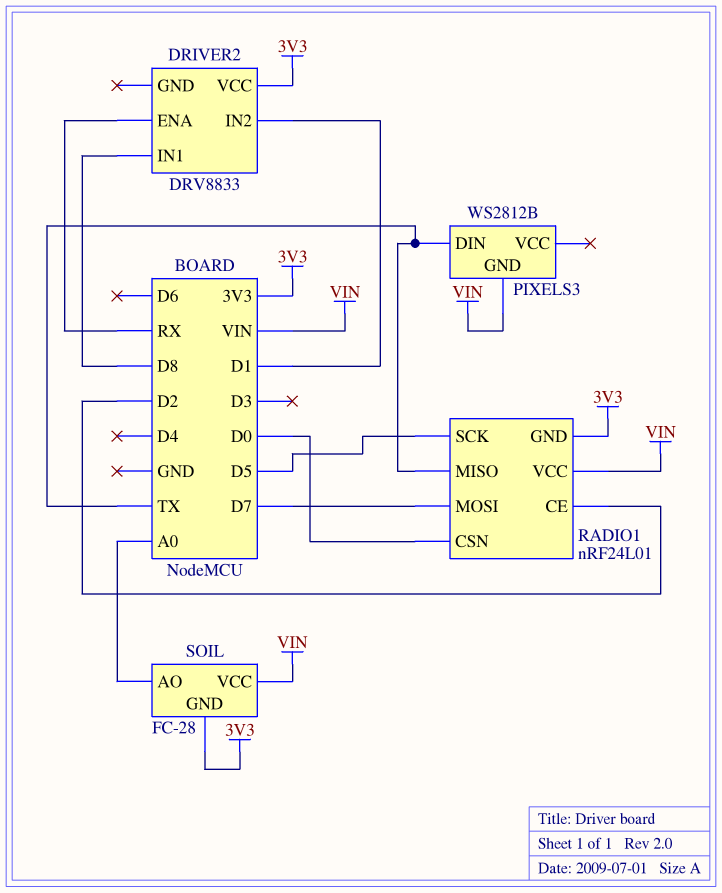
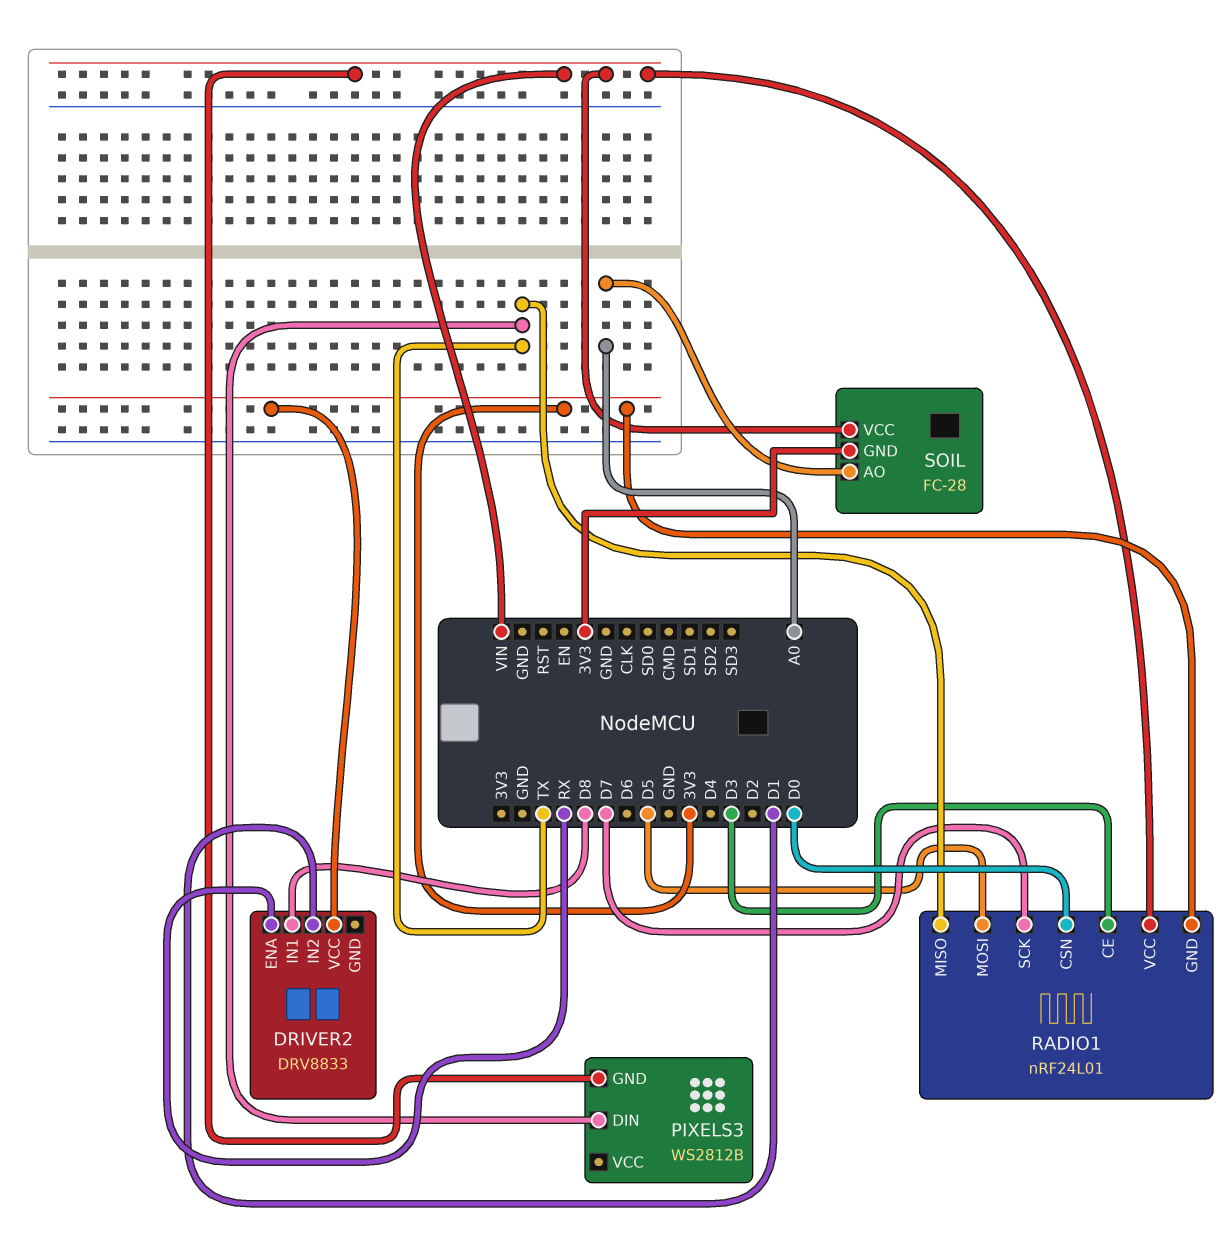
RADIO1 pin CE: D2 -> D3
RADIO1 pin MOSI: D7 -> D5
RADIO1 pin SCK: D5 -> D7

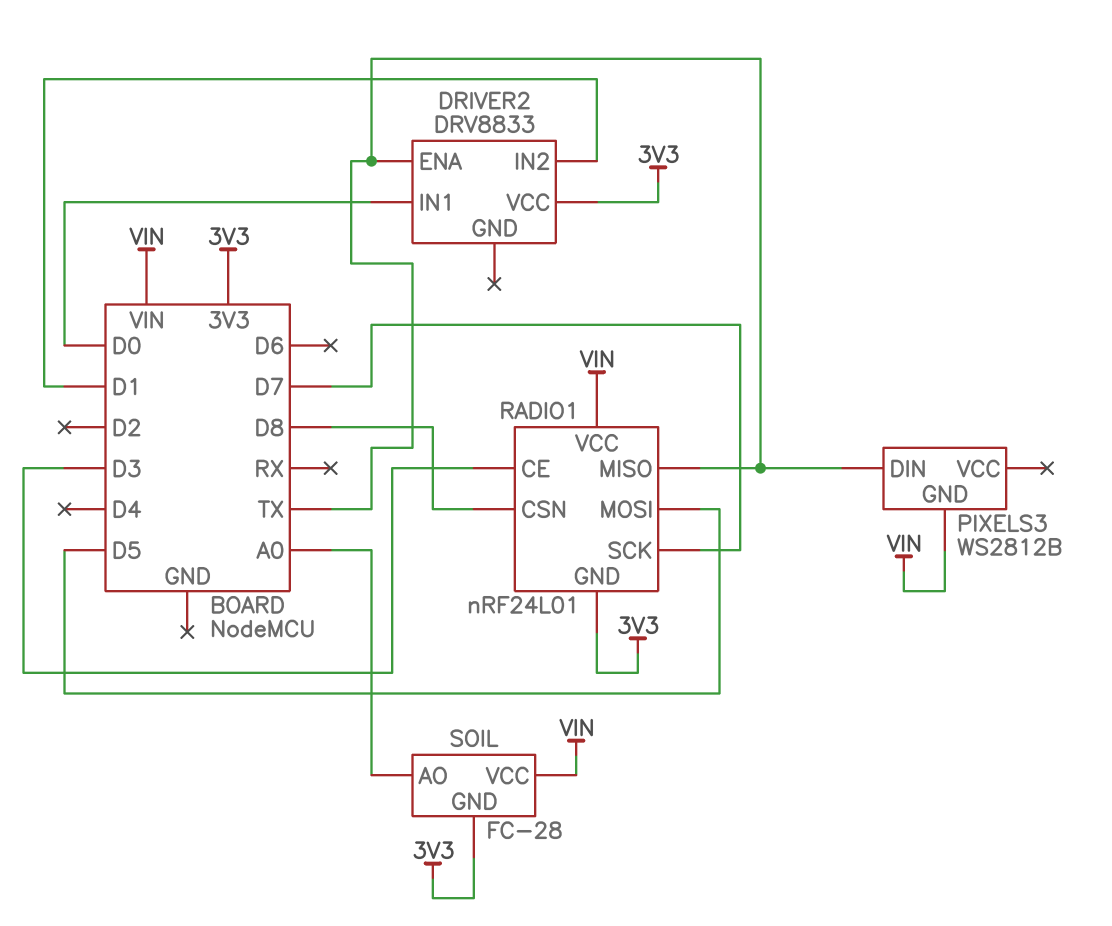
DRIVER2 pin ENA: RX -> TX
DRIVER2 pin IN1: D8 -> D0
RADIO1 pin CSN: D0 -> D8

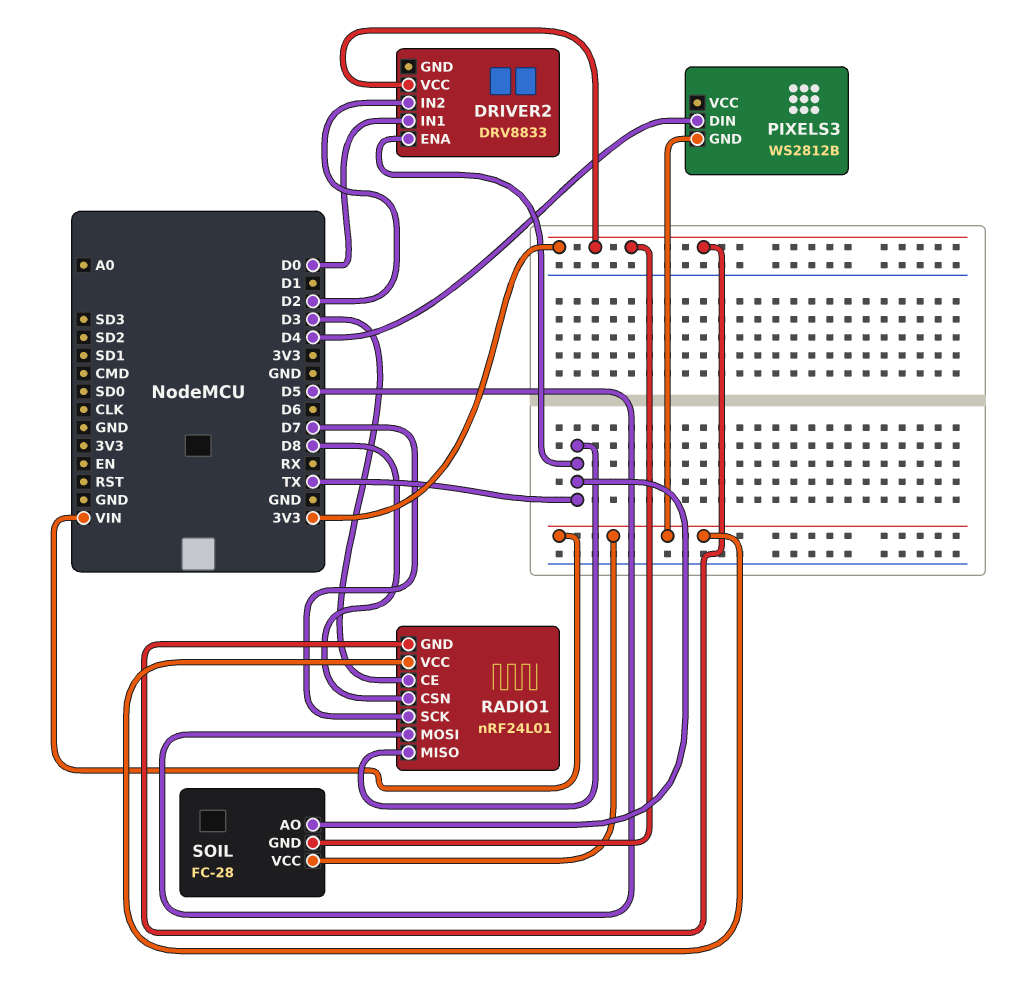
DRIVER2 pin IN2: D1 -> D2
PIXELS3 pin DIN: TX -> D4
SOIL pin AO: A0 -> TX

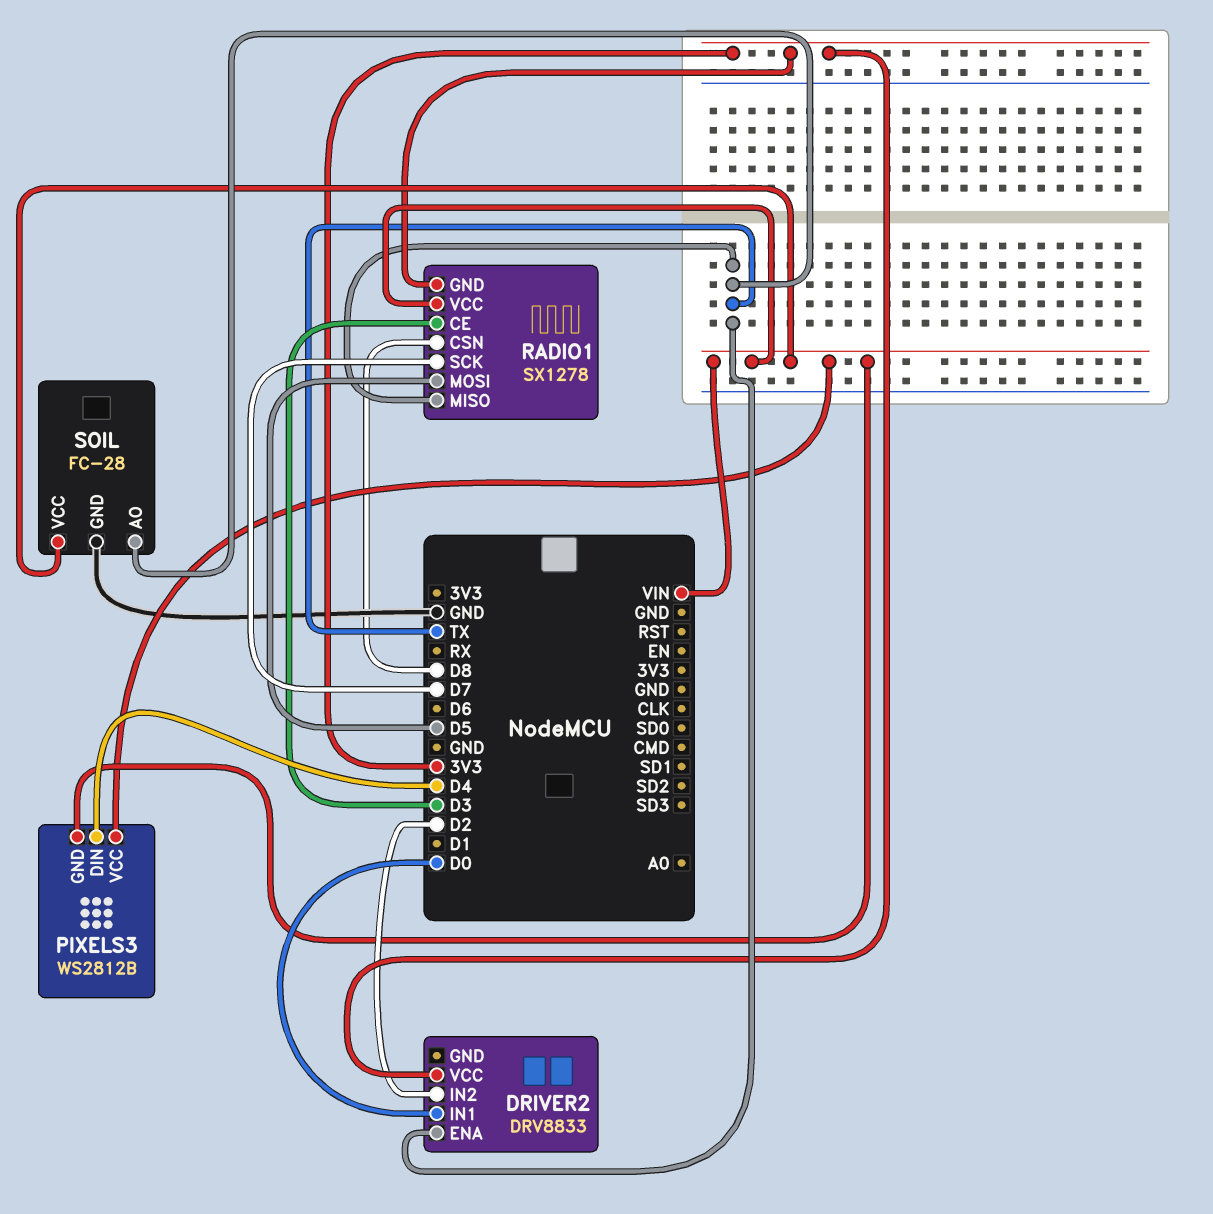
PIXELS3 pin VCC: none -> VIN
RADIO1: nRF24L01 -> SX1278
SOIL pin GND: 3V3 -> GND

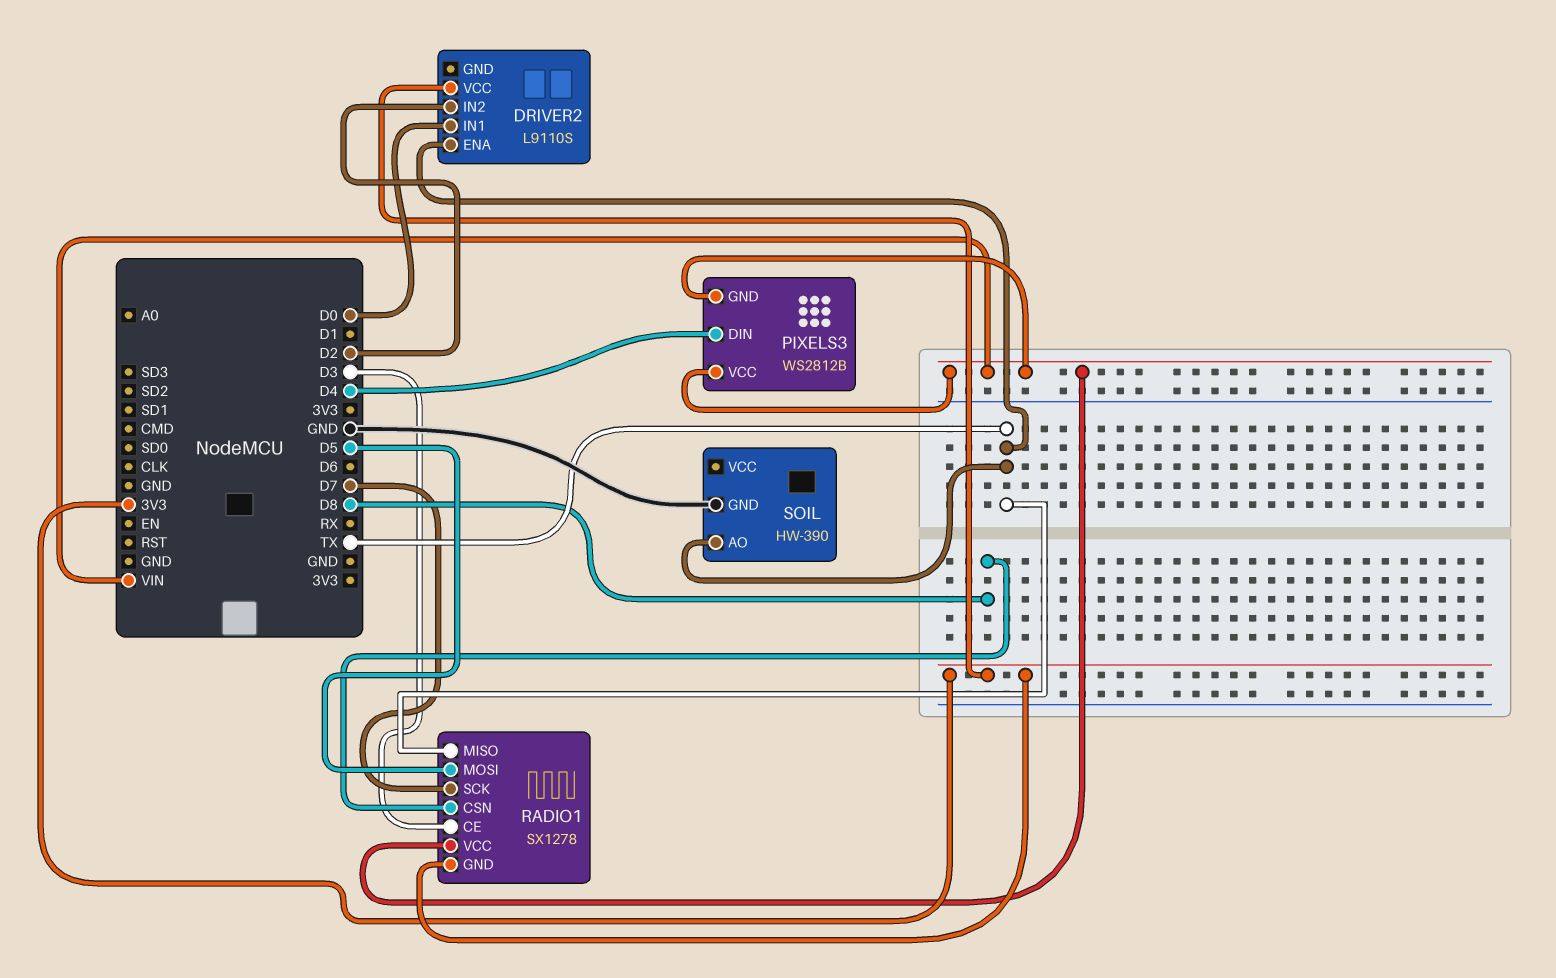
DRIVER2: DRV8833 -> L9110S
SOIL: FC-28 -> HW-390
SOIL pin VCC: VIN -> none

